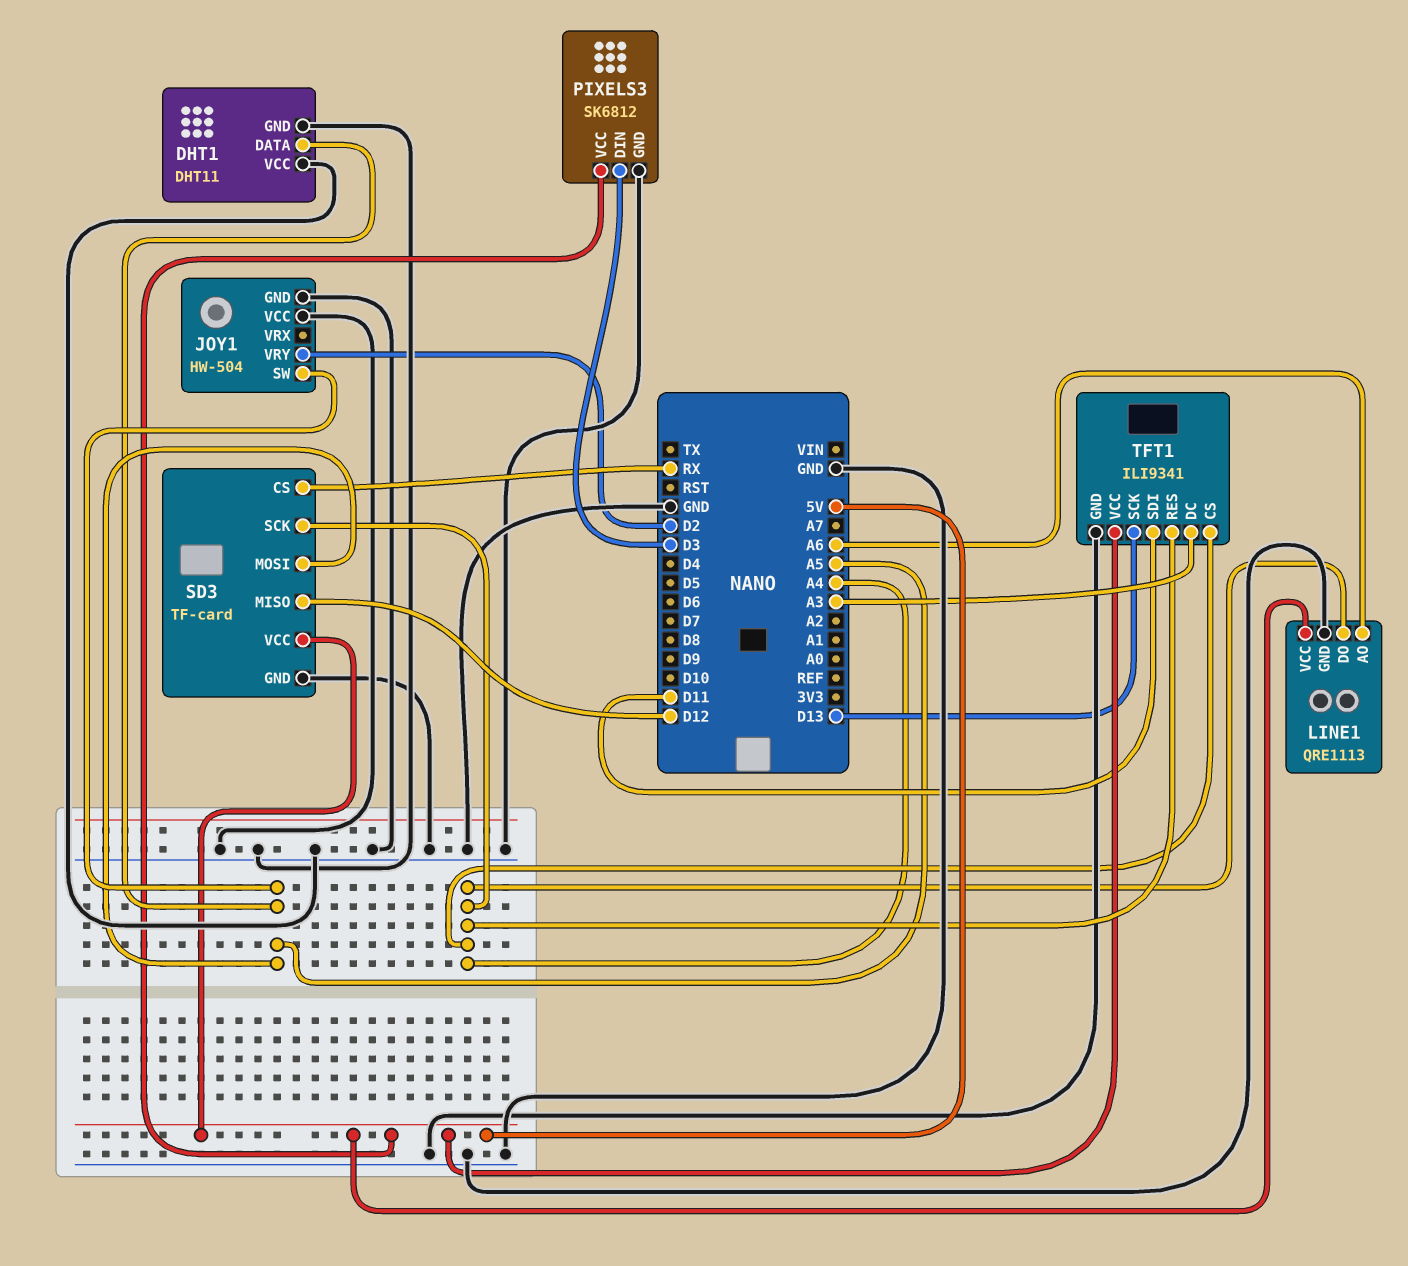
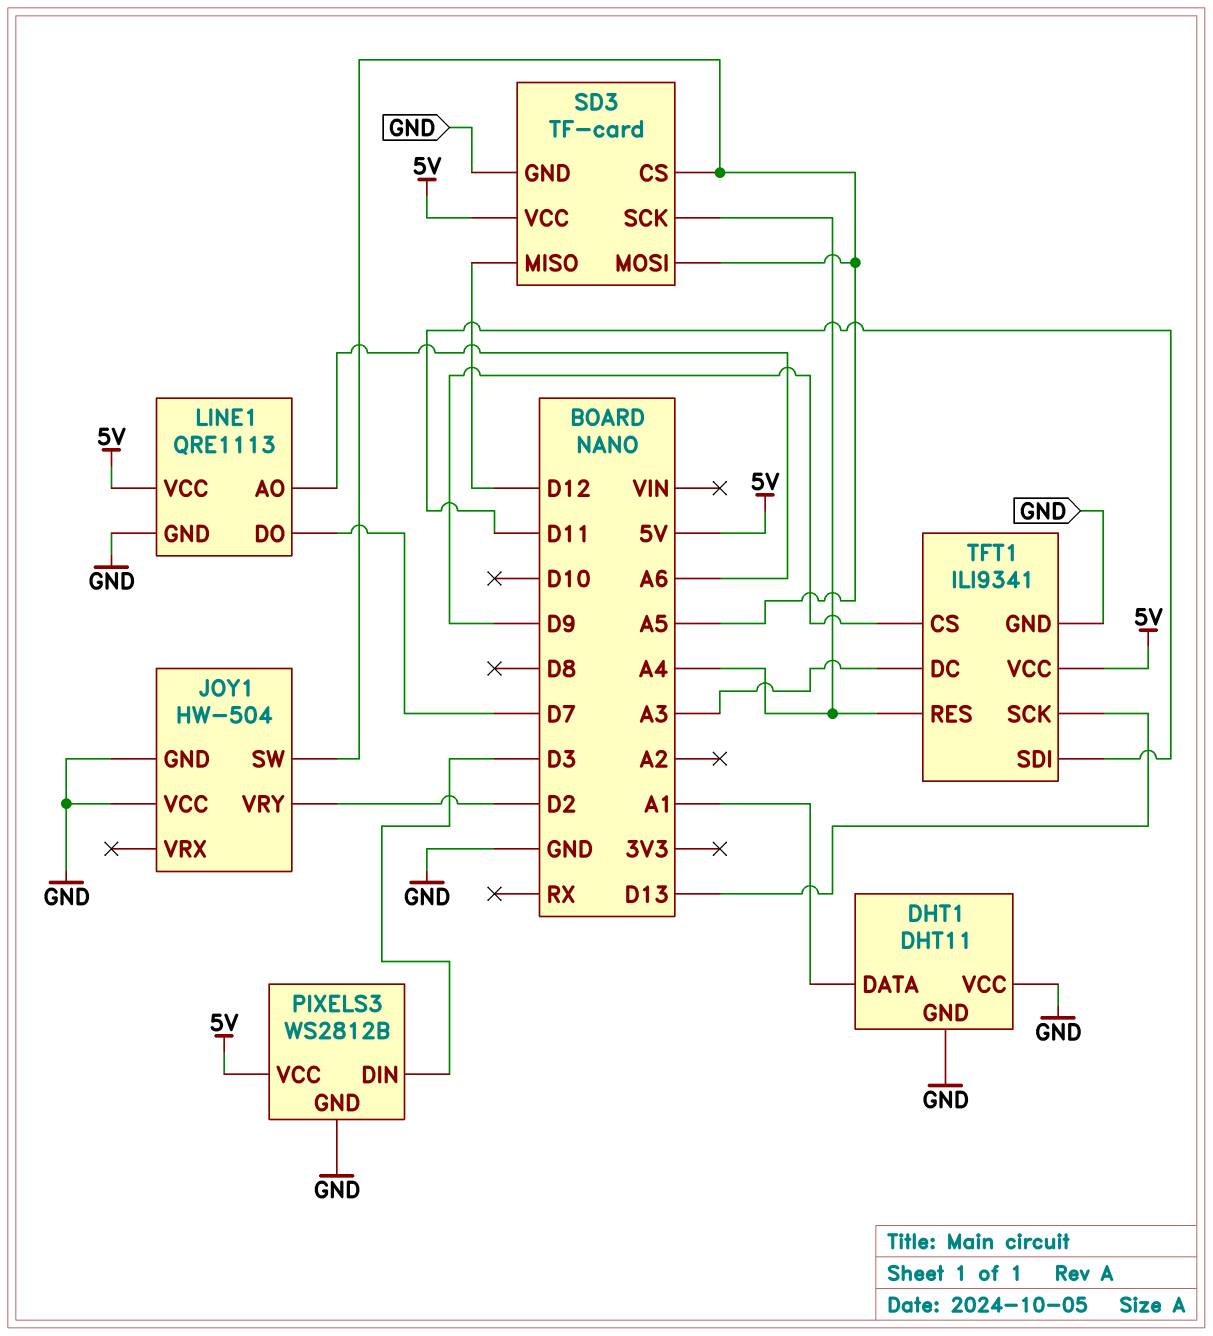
DHT1 pin DATA: A5 -> A1
LINE1 pin DO: A4 -> D7
PIXELS3: SK6812 -> WS2812B
SD3 pin CS: RX -> A5
TFT1 pin CS: A4 -> D9

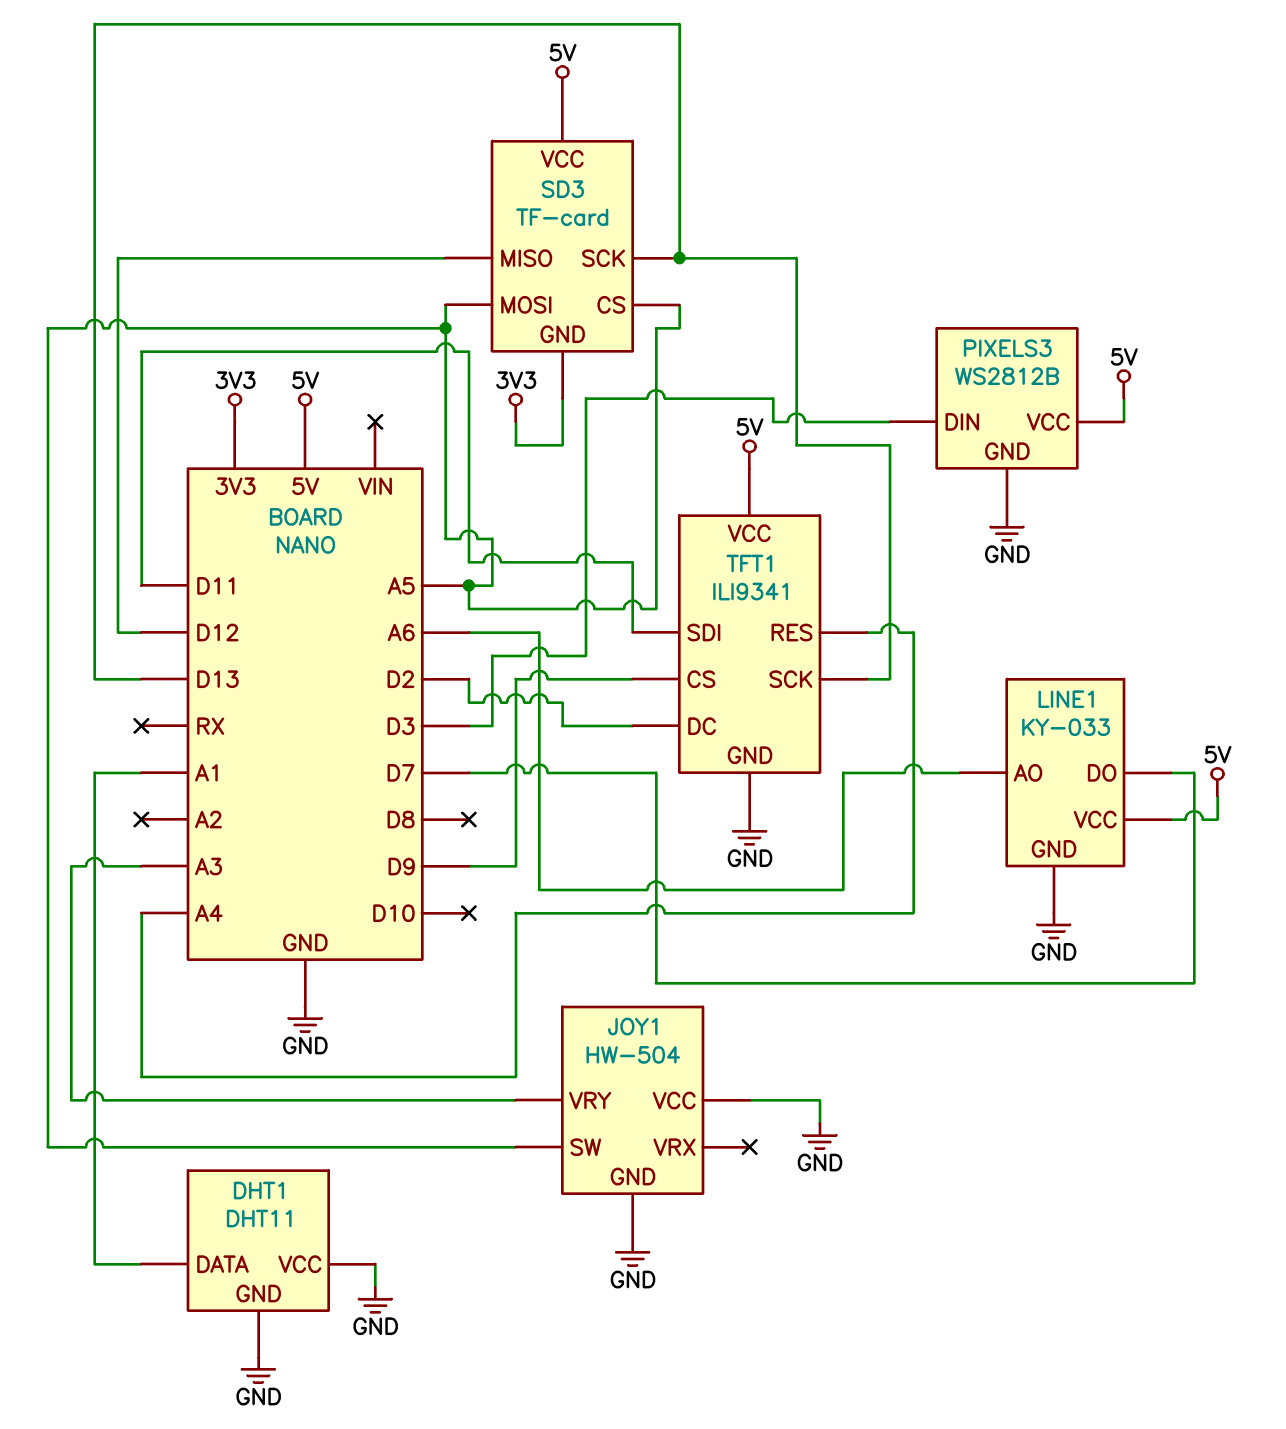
JOY1 pin VRY: D2 -> A3
LINE1: QRE1113 -> KY-033
SD3 pin GND: GND -> 3V3
SD3 pin SCK: A4 -> D13
TFT1 pin DC: A3 -> D2

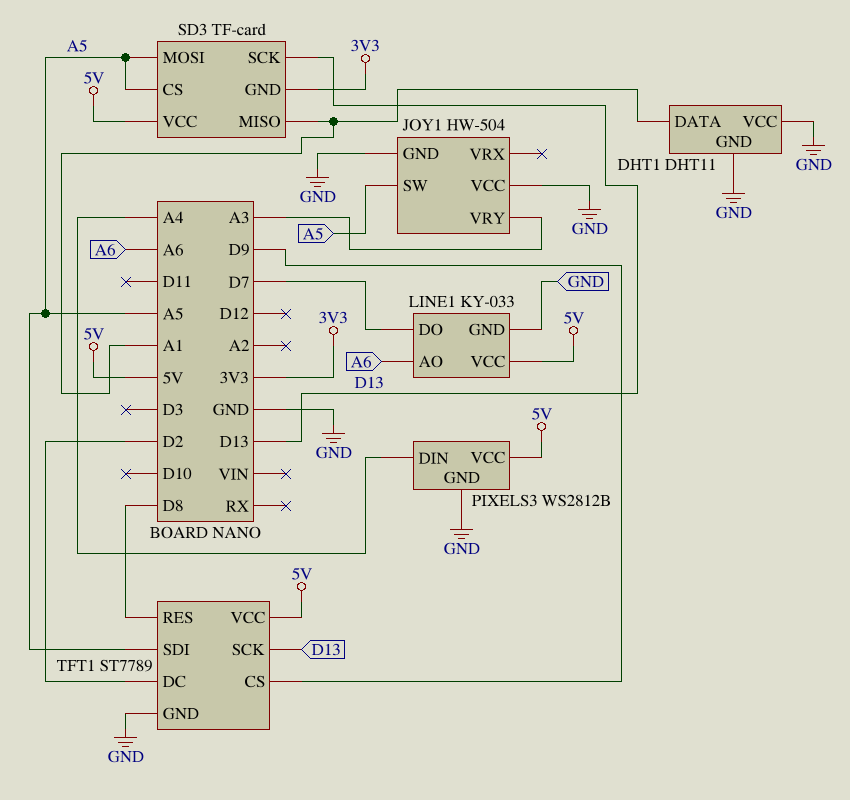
PIXELS3 pin DIN: D3 -> A4
SD3 pin MISO: D12 -> A1
TFT1: ILI9341 -> ST7789
TFT1 pin RES: A4 -> D8
TFT1 pin SDI: D11 -> A5

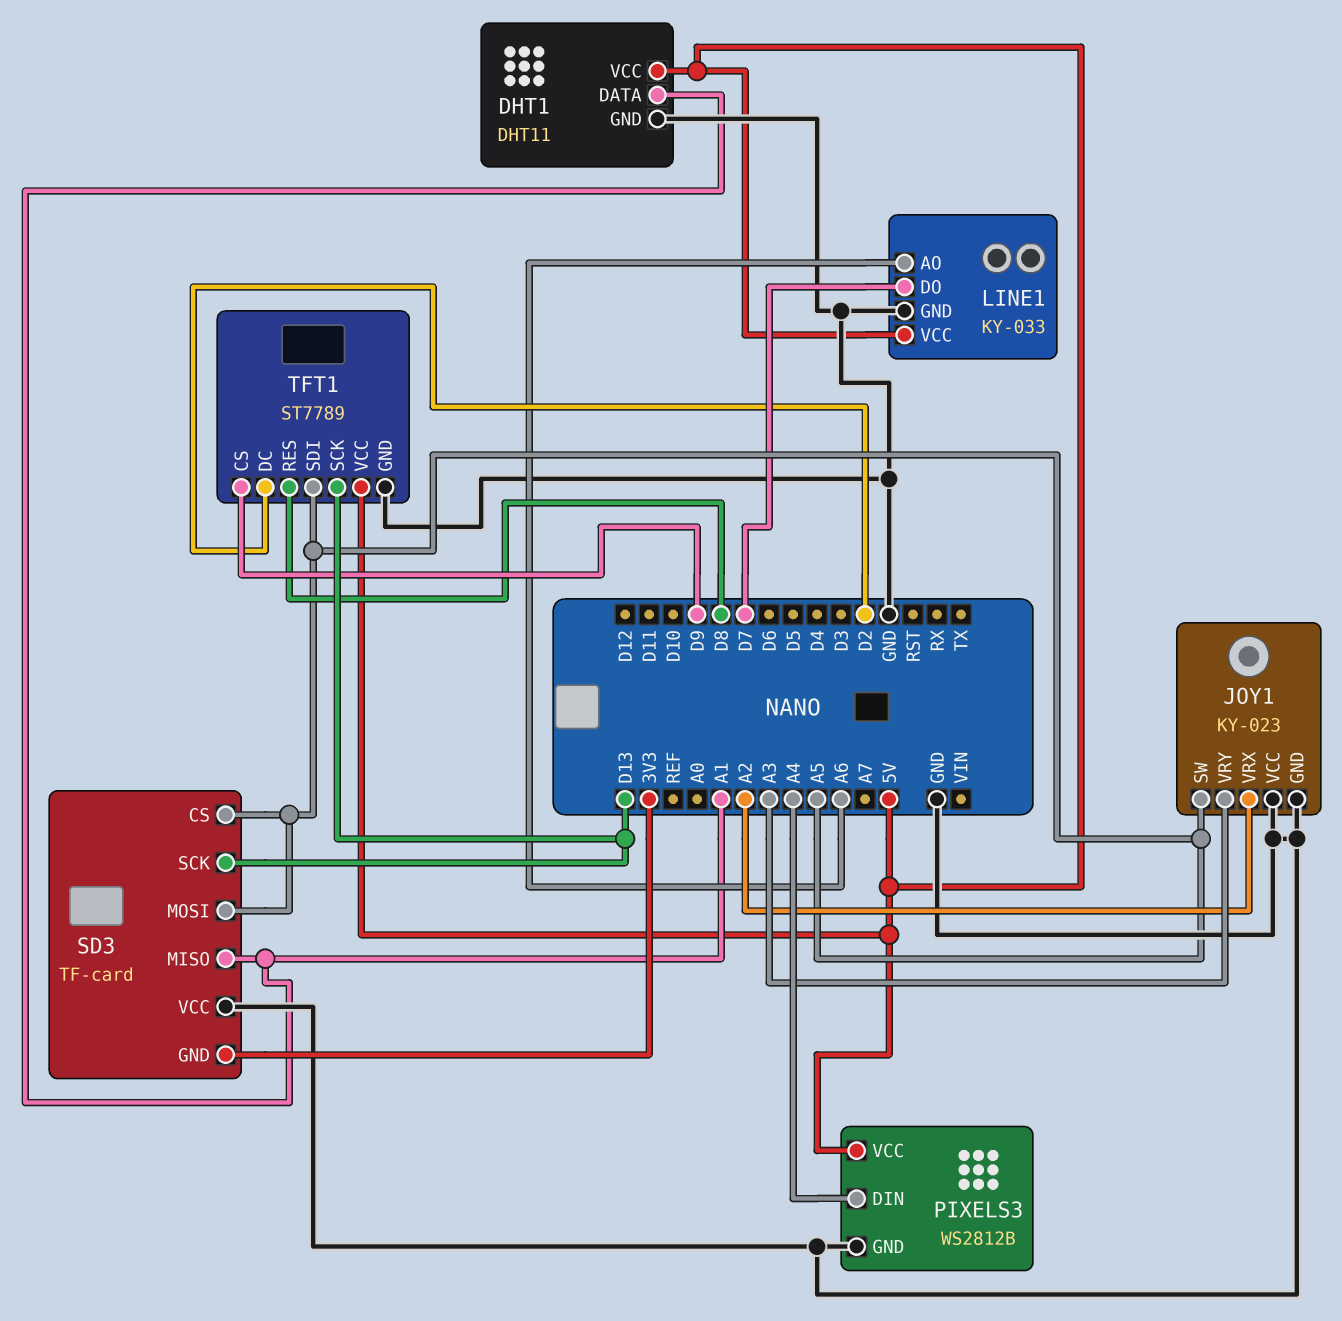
DHT1 pin VCC: GND -> 5V
JOY1: HW-504 -> KY-023
JOY1 pin VRX: none -> A2
SD3 pin VCC: 5V -> GND

